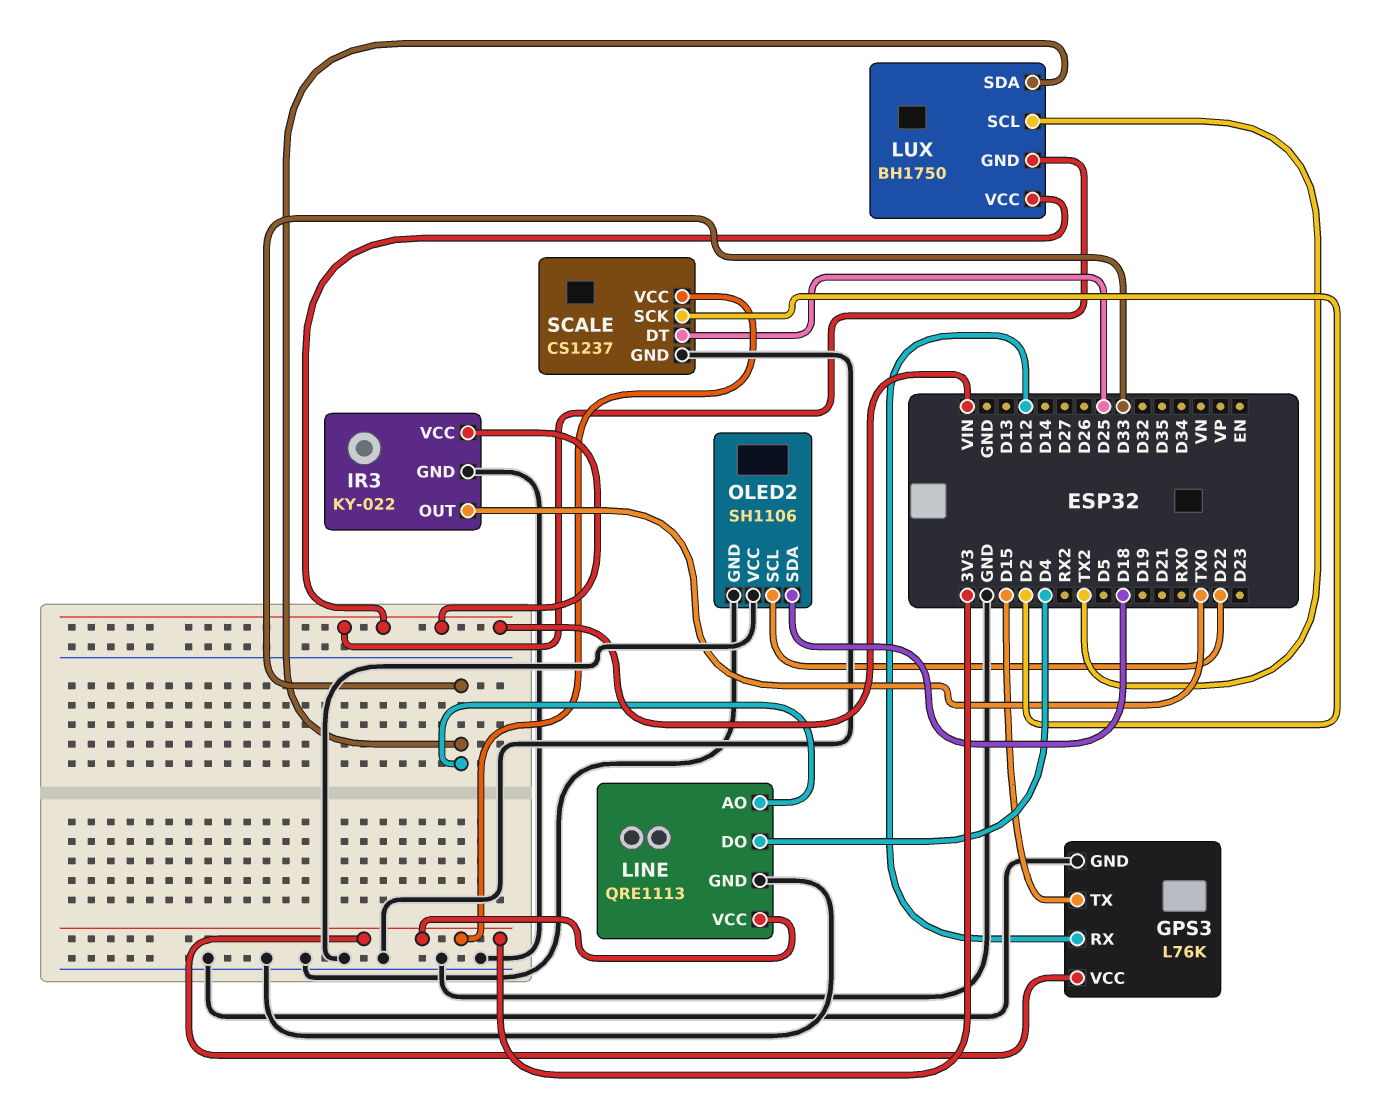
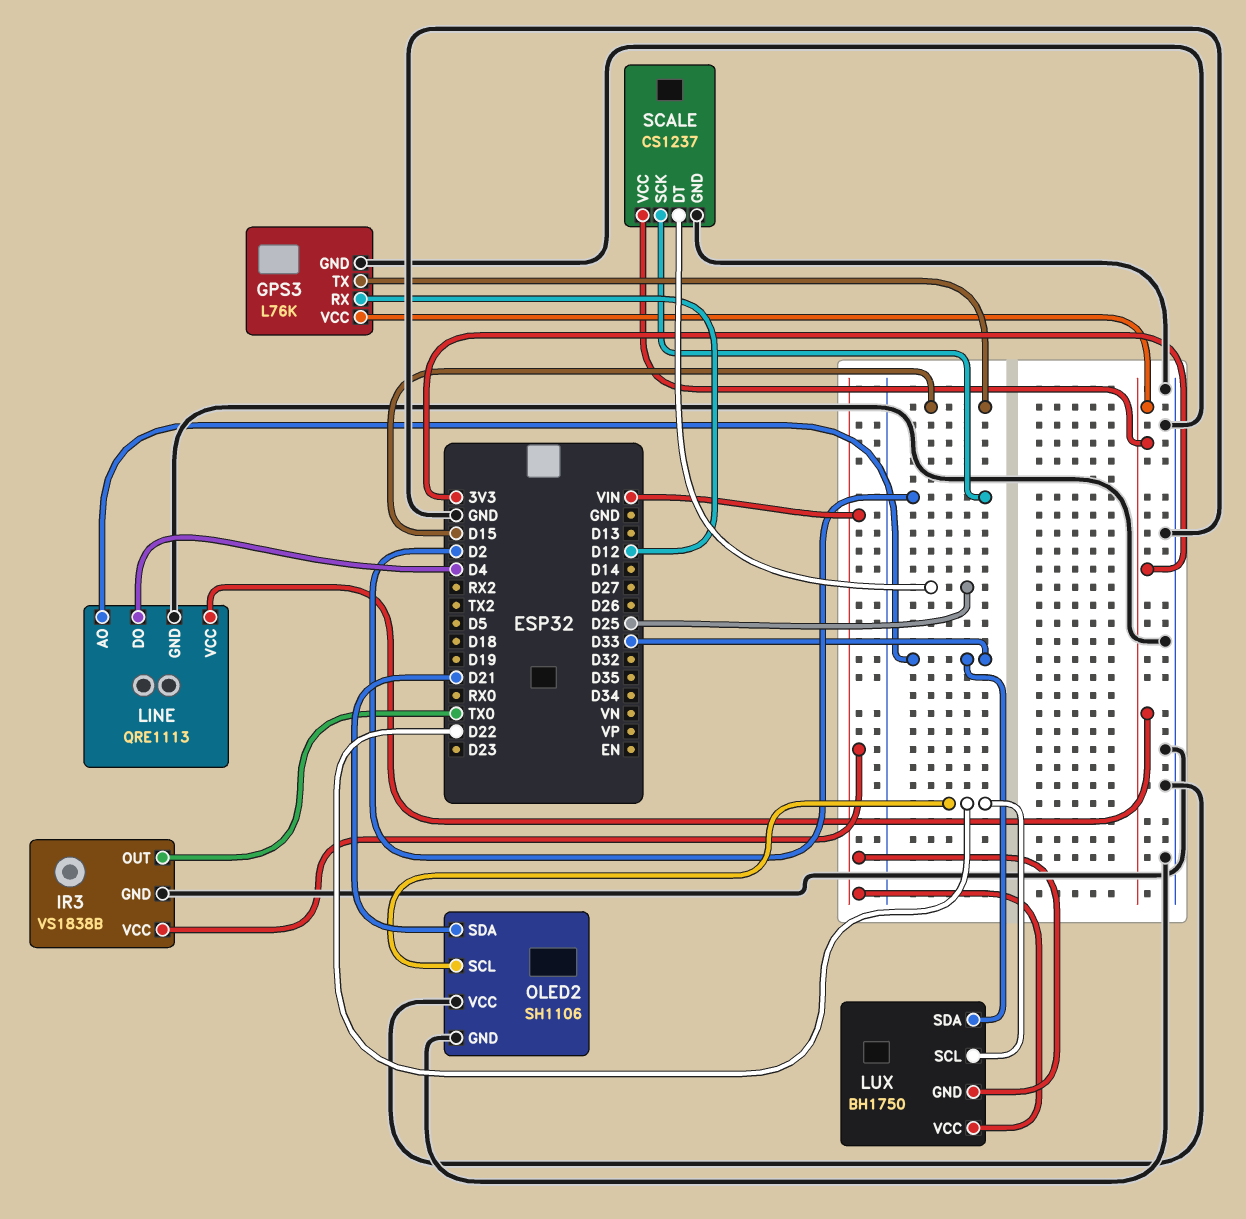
IR3: KY-022 -> VS1838B
LUX pin SCL: TX2 -> D22
OLED2 pin SDA: D18 -> D21

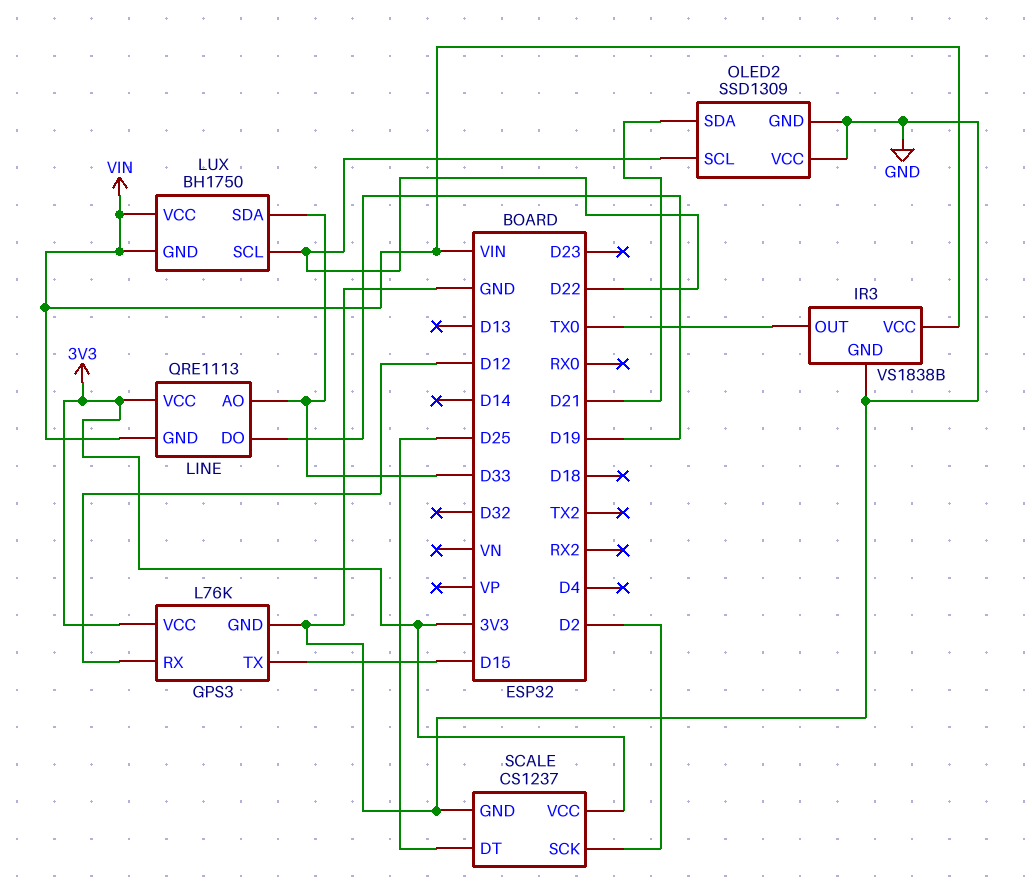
LINE pin DO: D4 -> D19
LINE pin GND: GND -> VIN
OLED2: SH1106 -> SSD1309

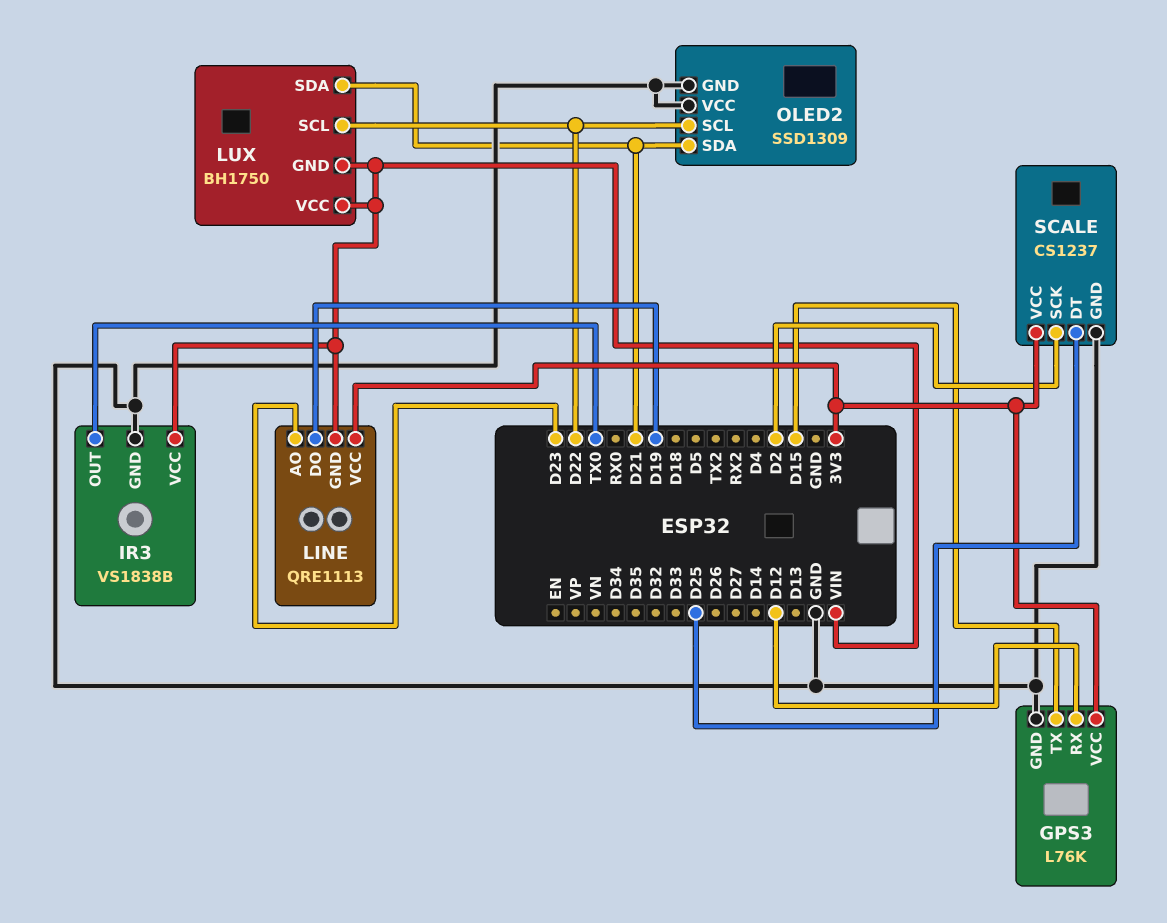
LINE pin AO: D33 -> D23
LUX pin SDA: D33 -> D21

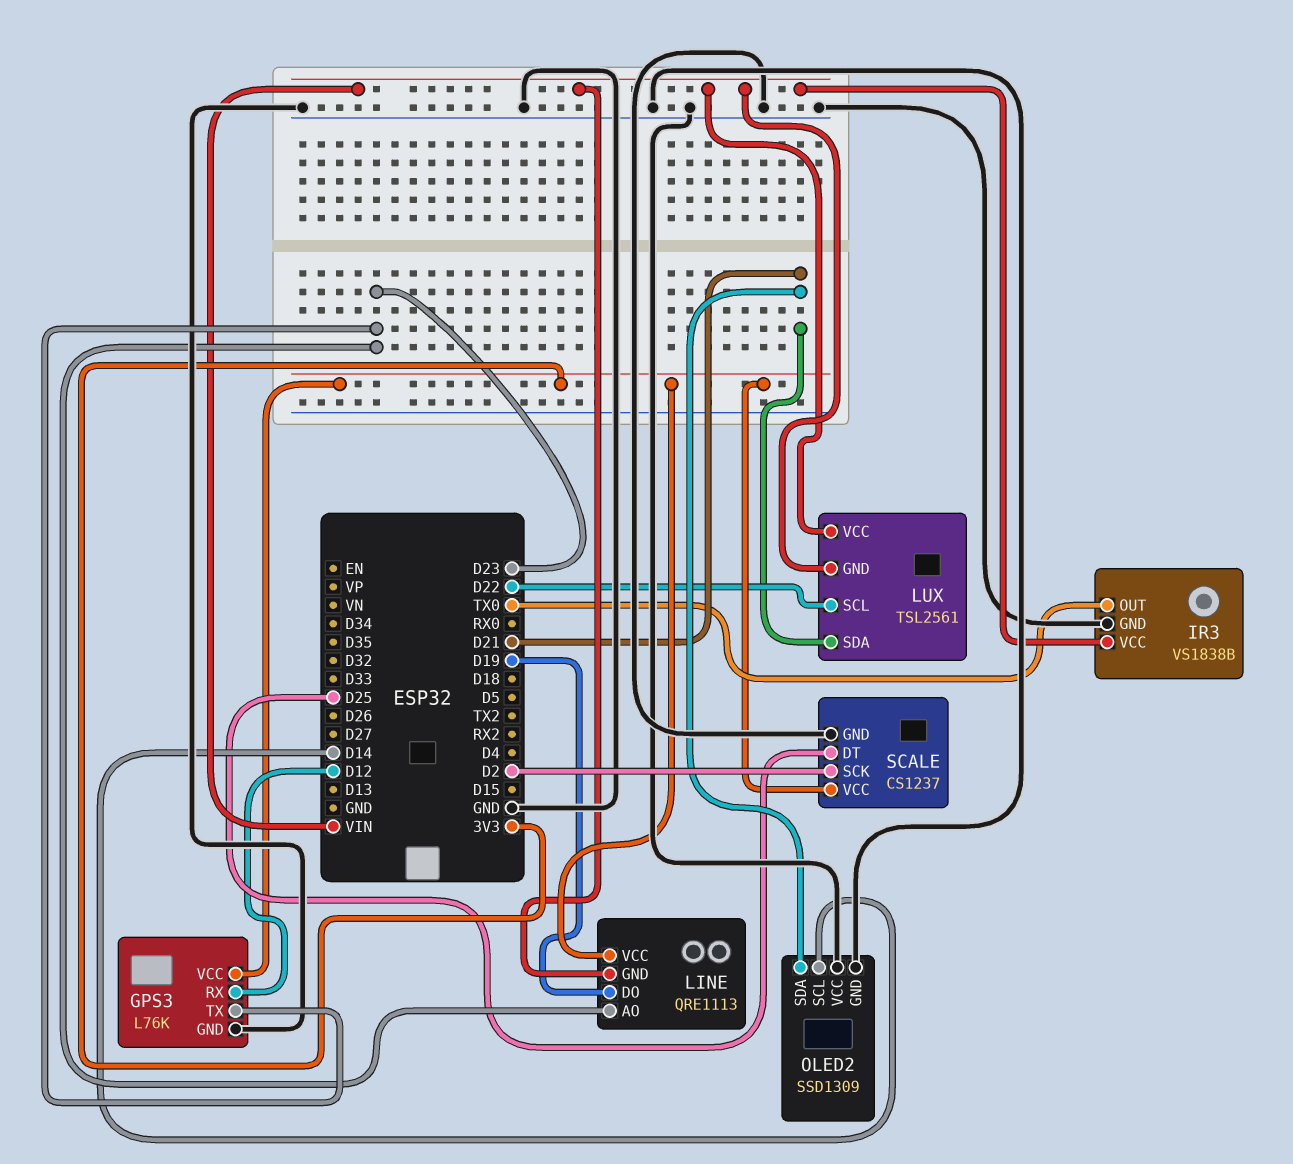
GPS3 pin TX: D15 -> D23
LUX: BH1750 -> TSL2561
OLED2 pin SCL: D22 -> D14

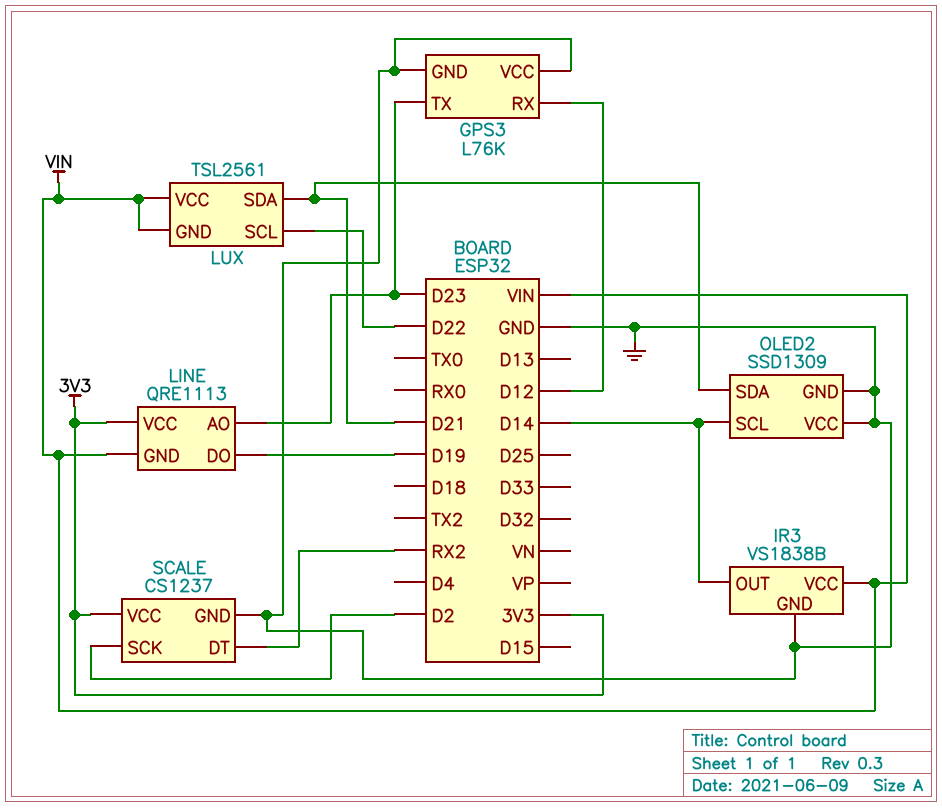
GPS3 pin VCC: 3V3 -> GND
IR3 pin OUT: TX0 -> D14
SCALE pin DT: D25 -> RX2

